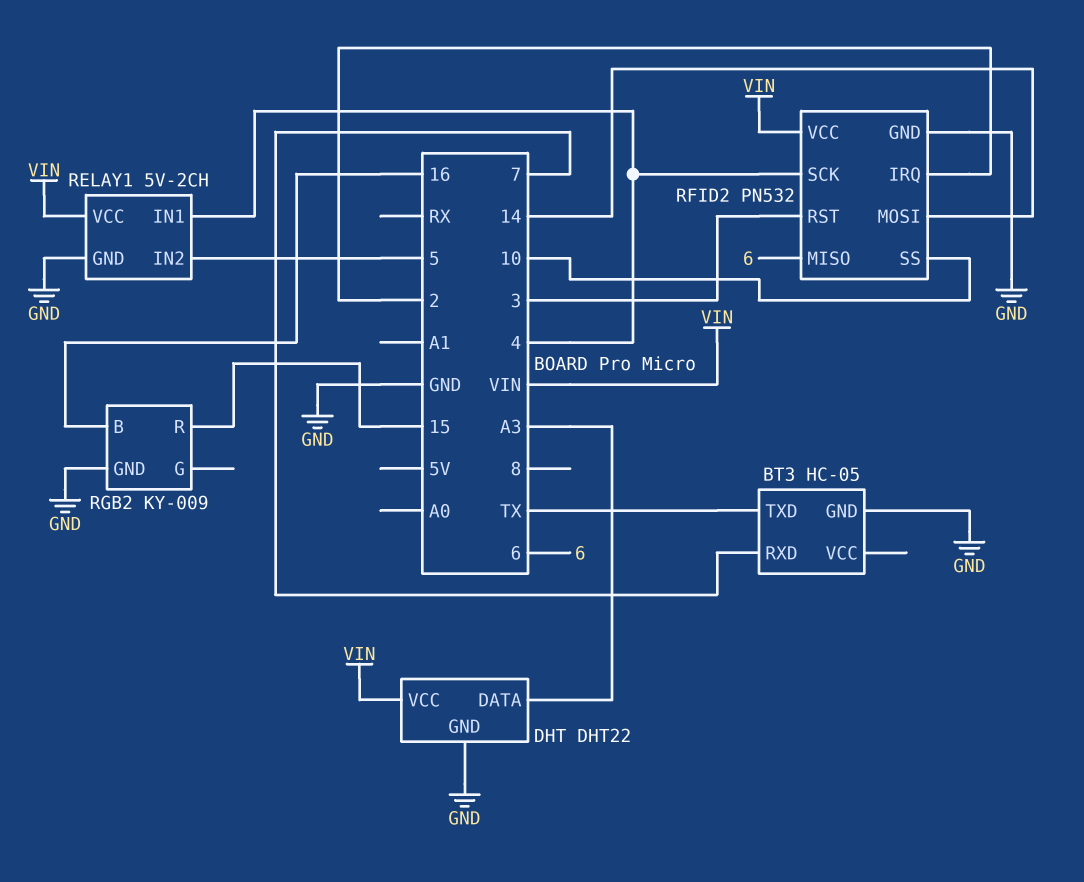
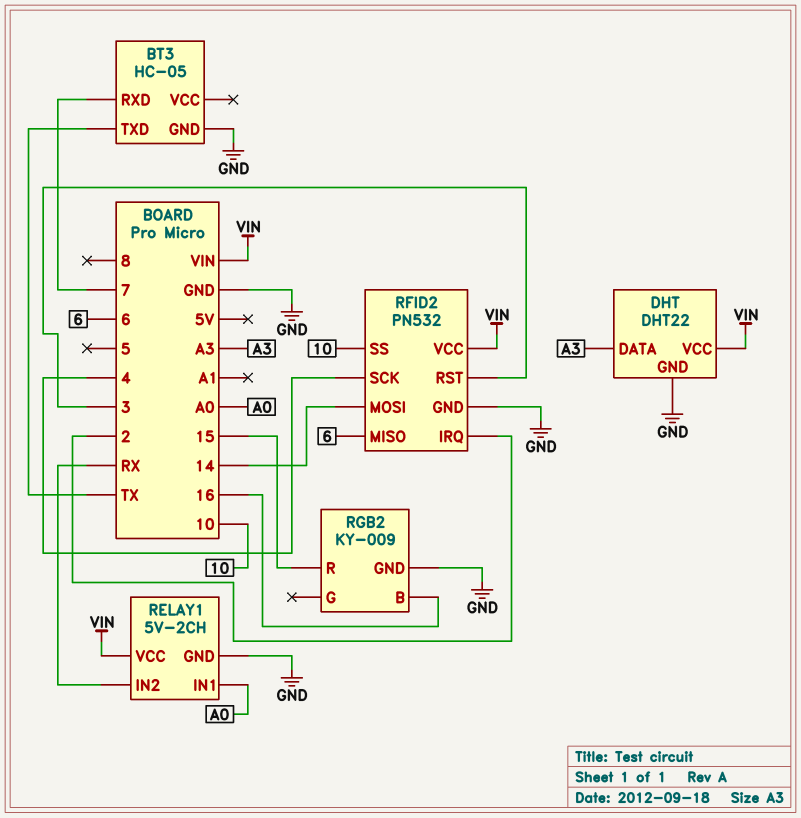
RELAY1 pin IN1: 4 -> A0
RELAY1 pin IN2: 5 -> RX

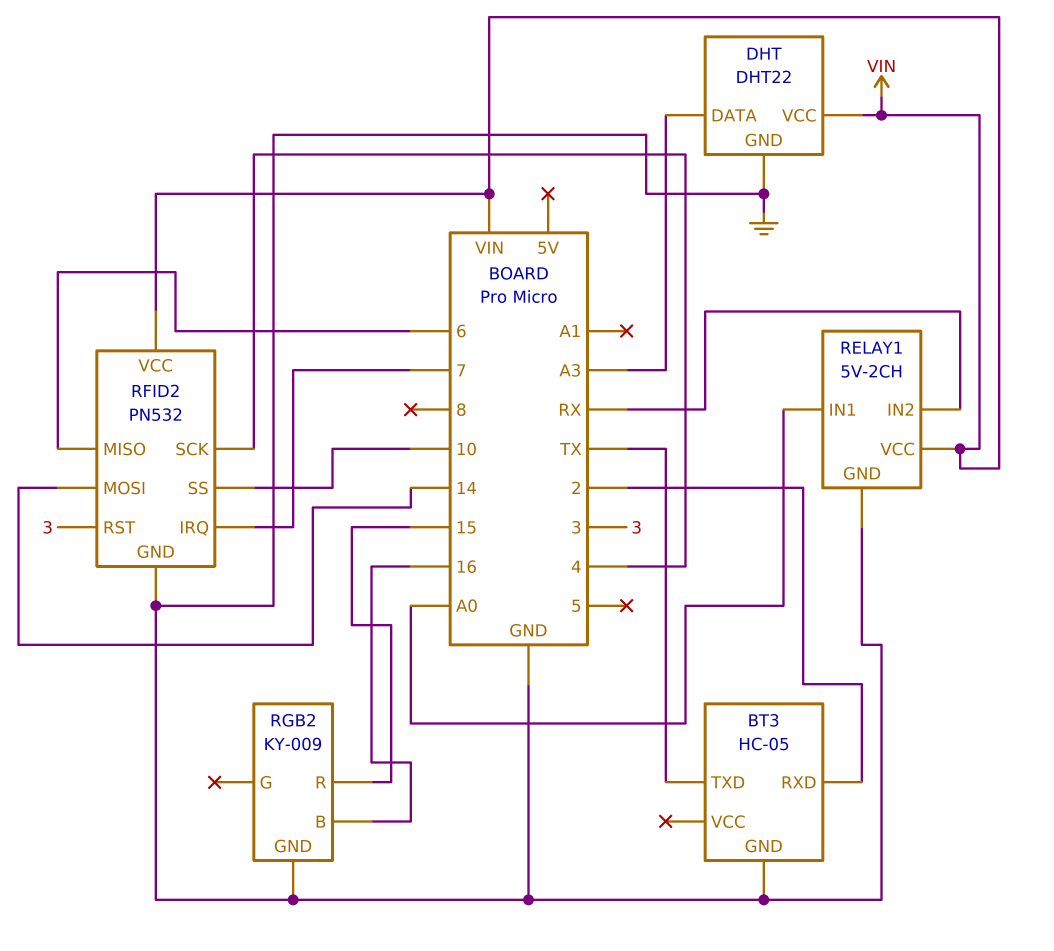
BT3 pin RXD: 7 -> 2
RFID2 pin IRQ: 2 -> 7

